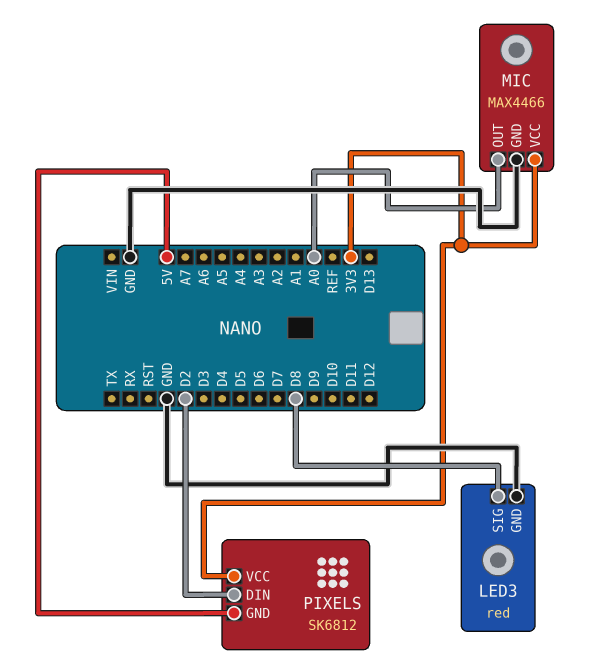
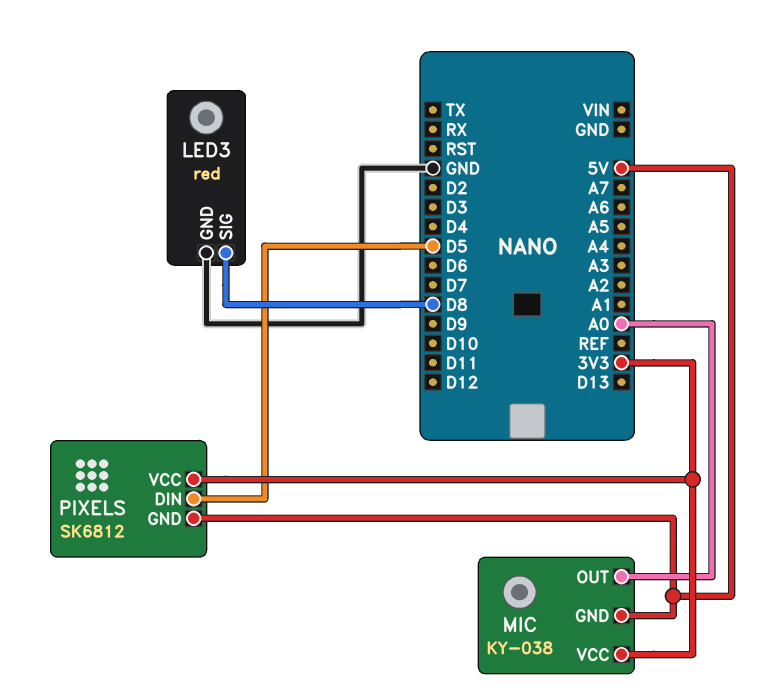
MIC: MAX4466 -> KY-038
MIC pin GND: GND -> 5V
PIXELS pin DIN: D2 -> D5

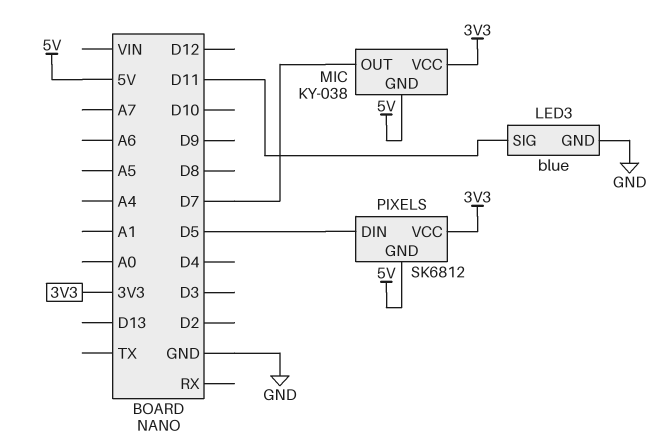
LED3: red -> blue
LED3 pin SIG: D8 -> D11
MIC pin OUT: A0 -> D7

